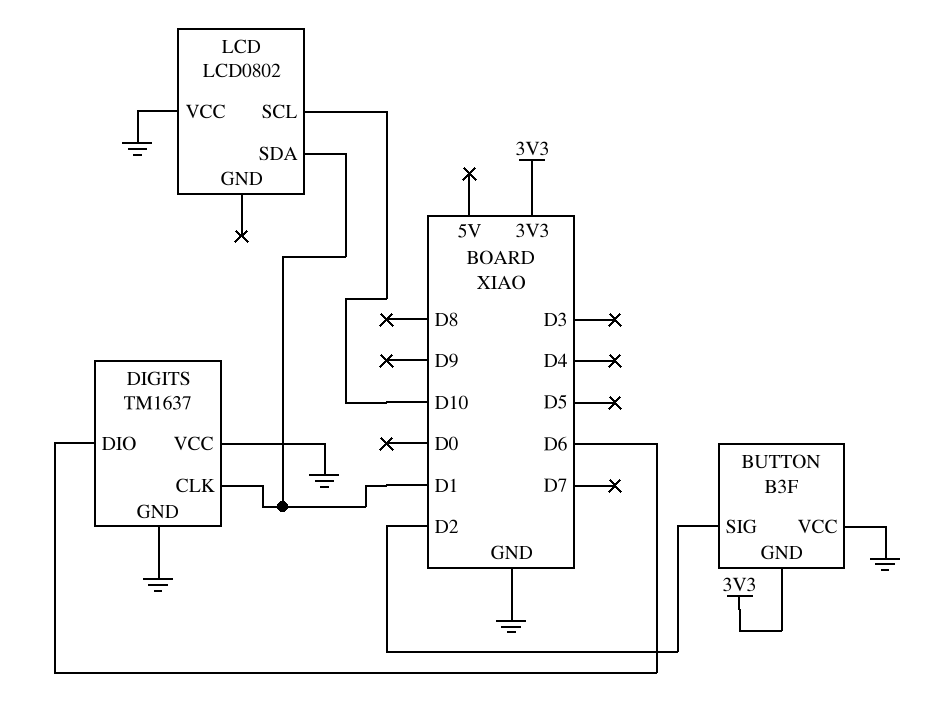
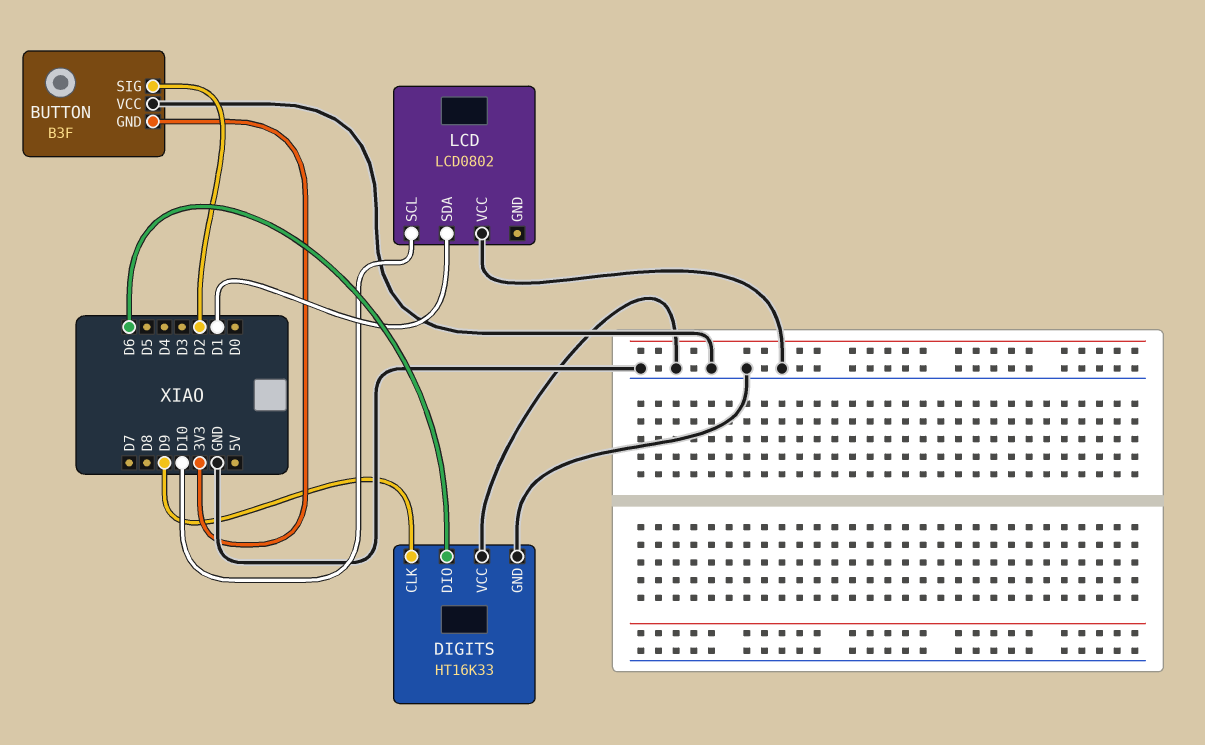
DIGITS: TM1637 -> HT16K33
DIGITS pin CLK: D1 -> D9

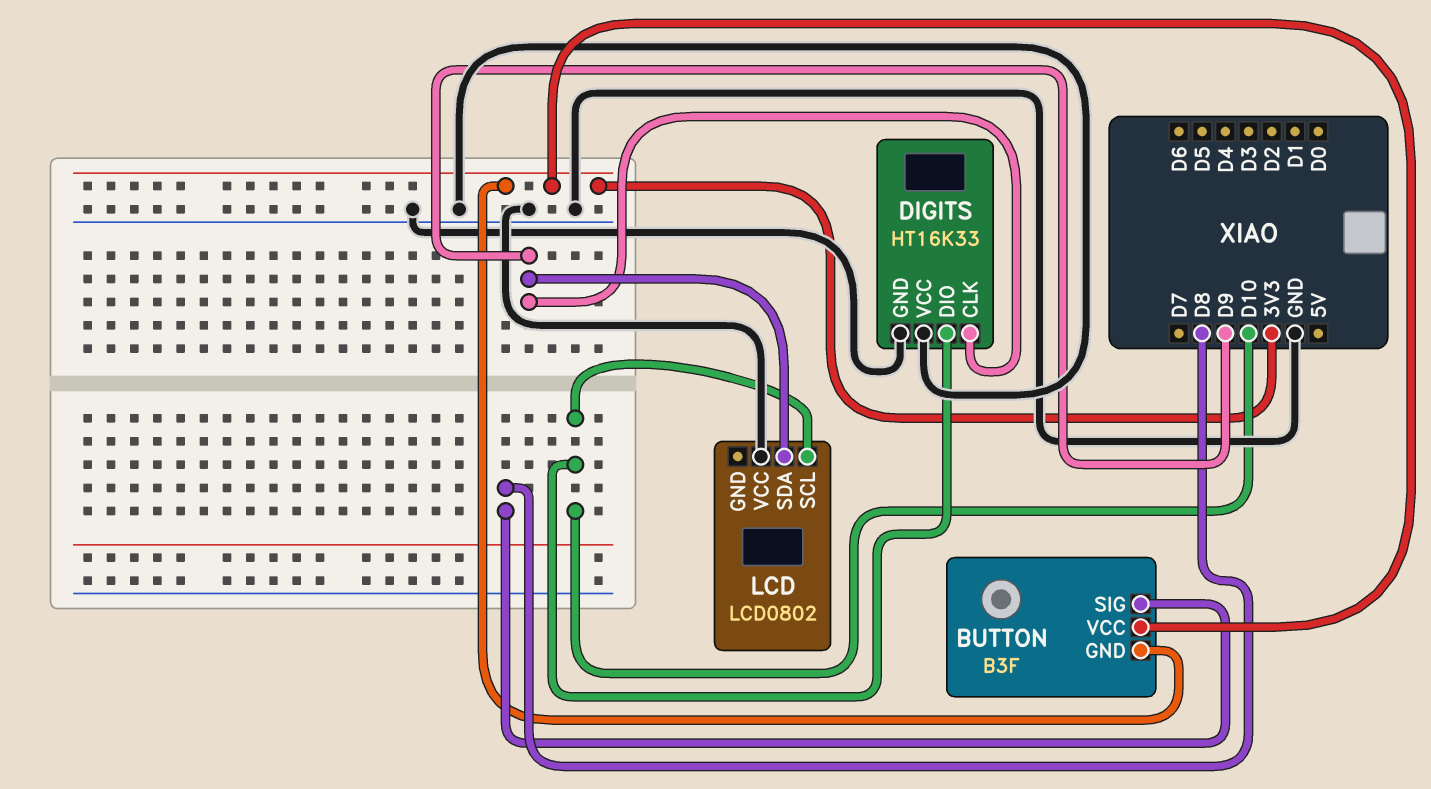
BUTTON pin SIG: D2 -> D8
BUTTON pin VCC: GND -> 3V3
DIGITS pin DIO: D6 -> D10
LCD pin SDA: D1 -> D9

